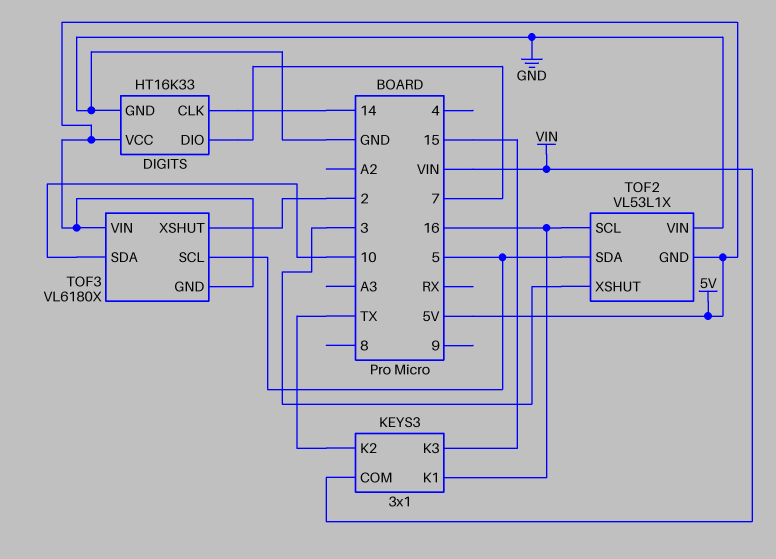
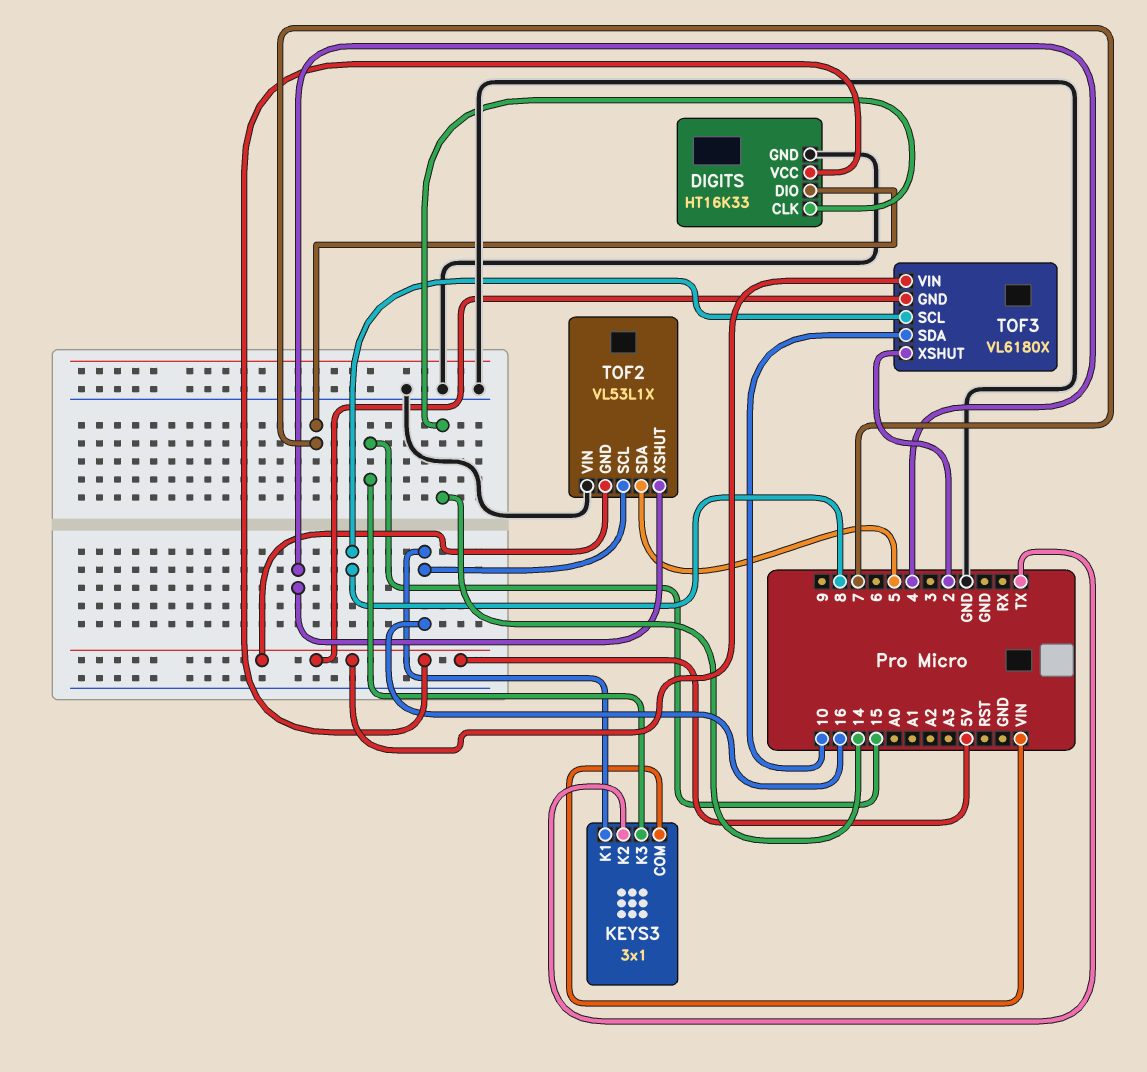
TOF2 pin XSHUT: 3 -> 4
TOF3 pin SCL: 5 -> 8

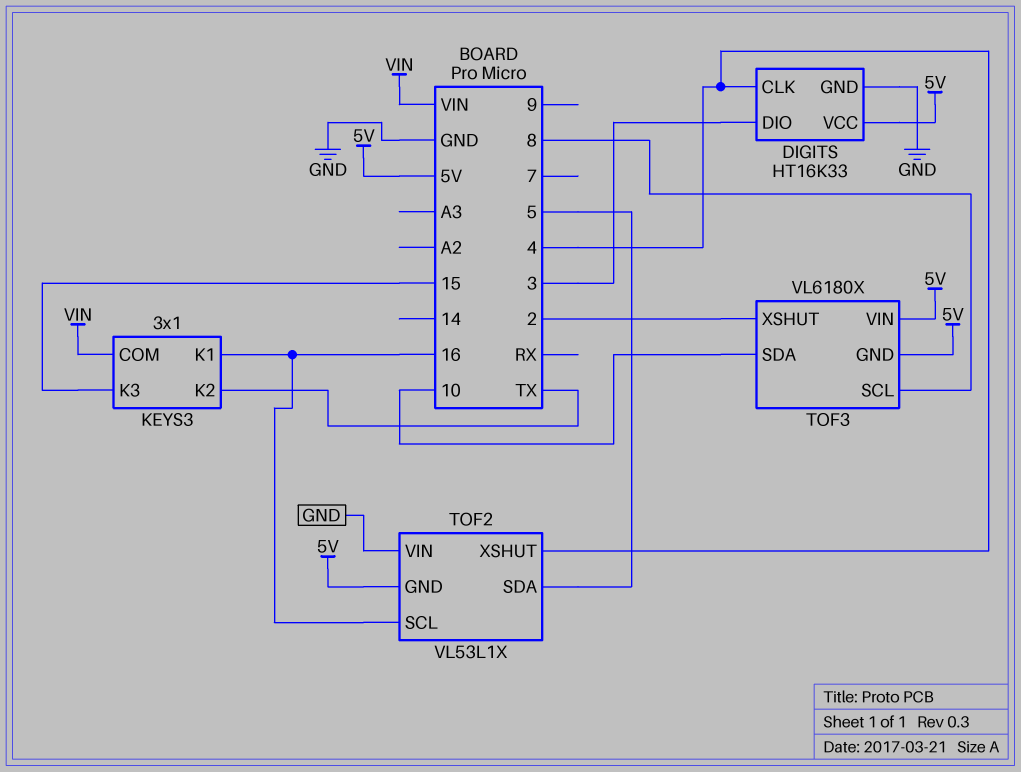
DIGITS pin CLK: 14 -> 4
DIGITS pin DIO: 7 -> 3

